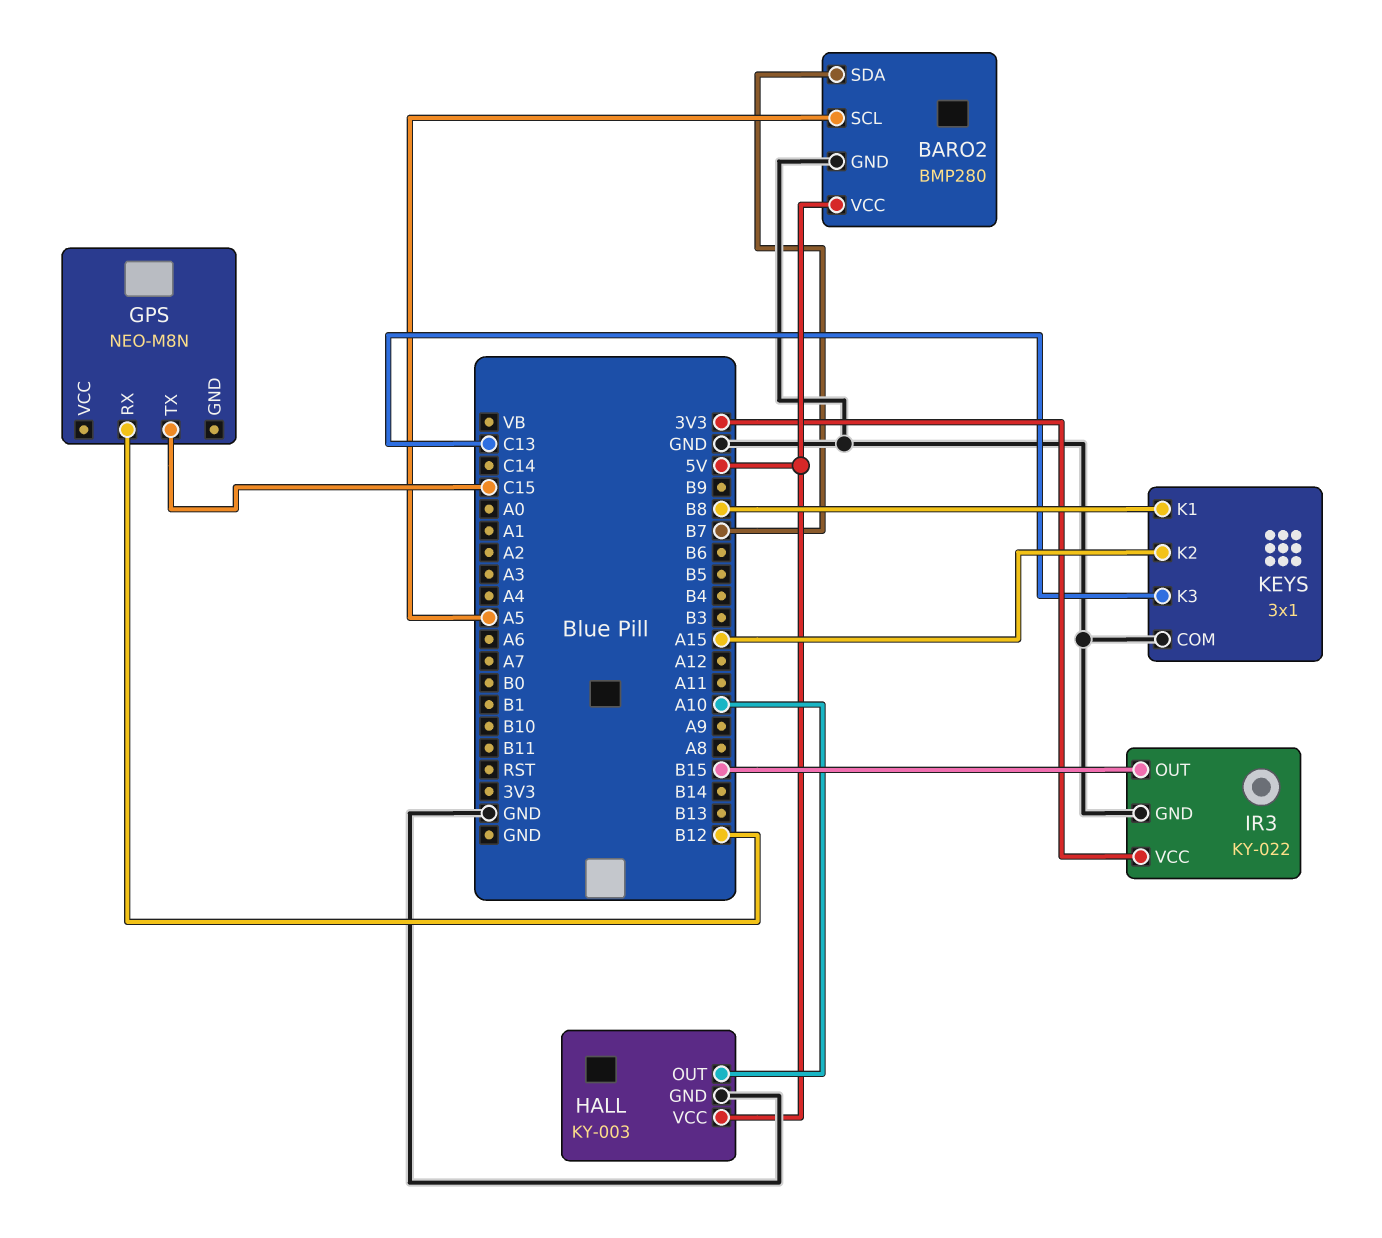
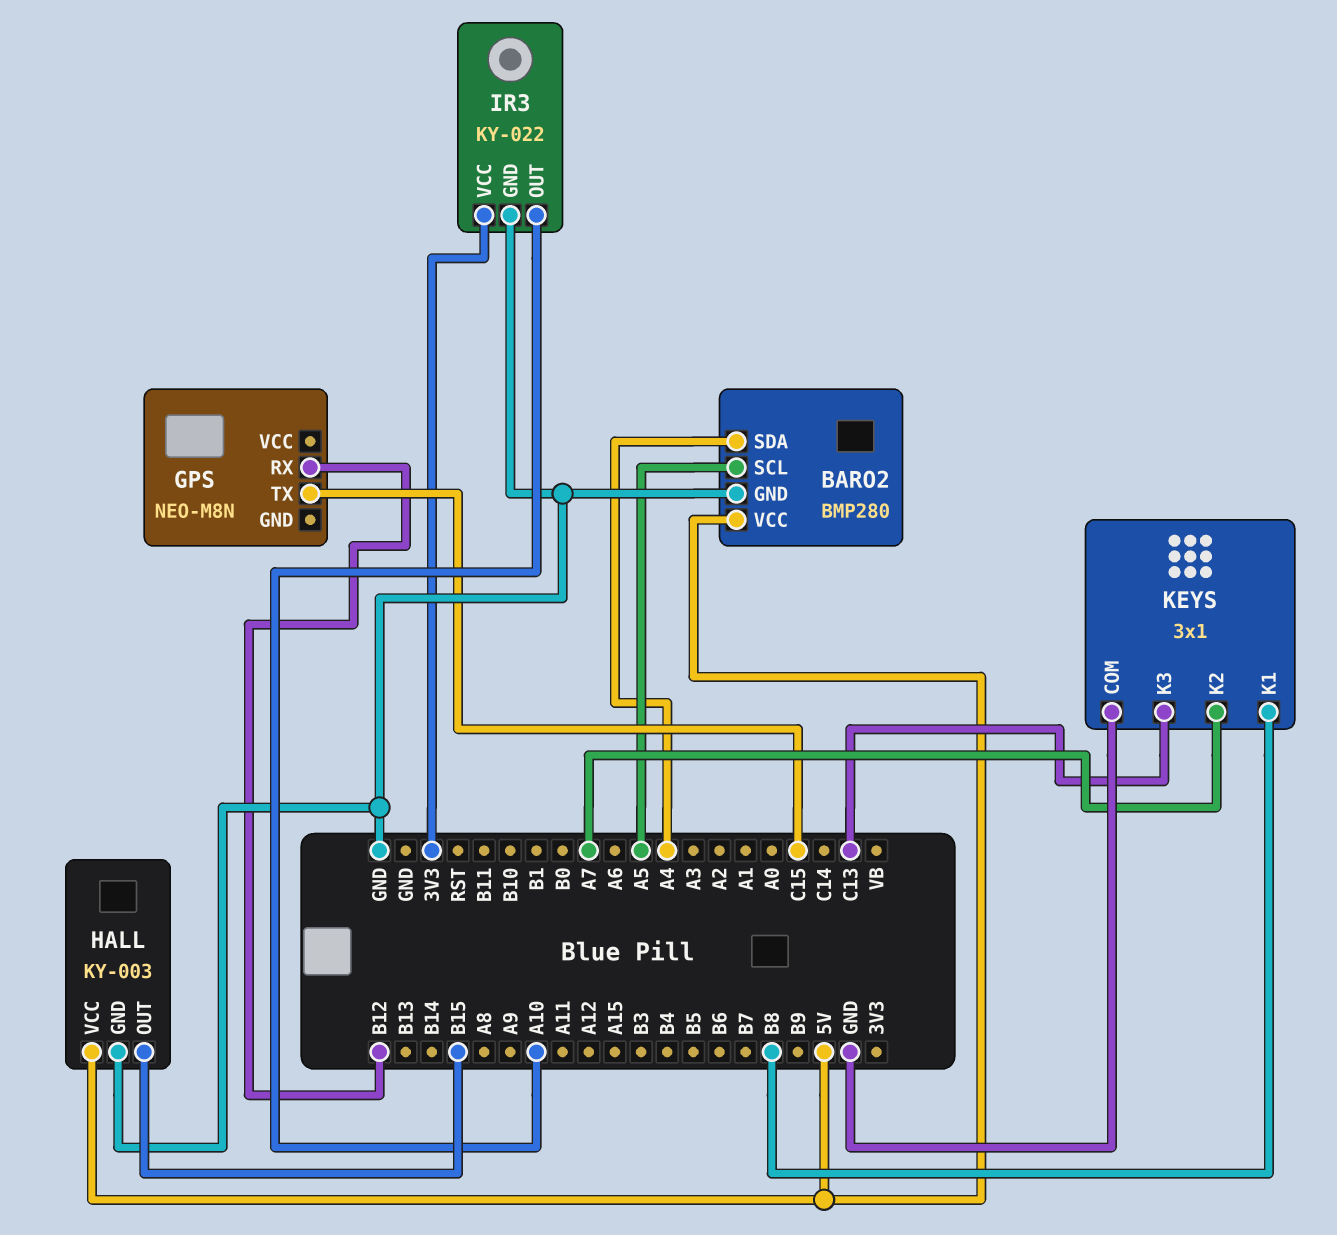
BARO2 pin SDA: B7 -> A4
HALL pin OUT: A10 -> B15
IR3 pin OUT: B15 -> A10
KEYS pin K2: A15 -> A7

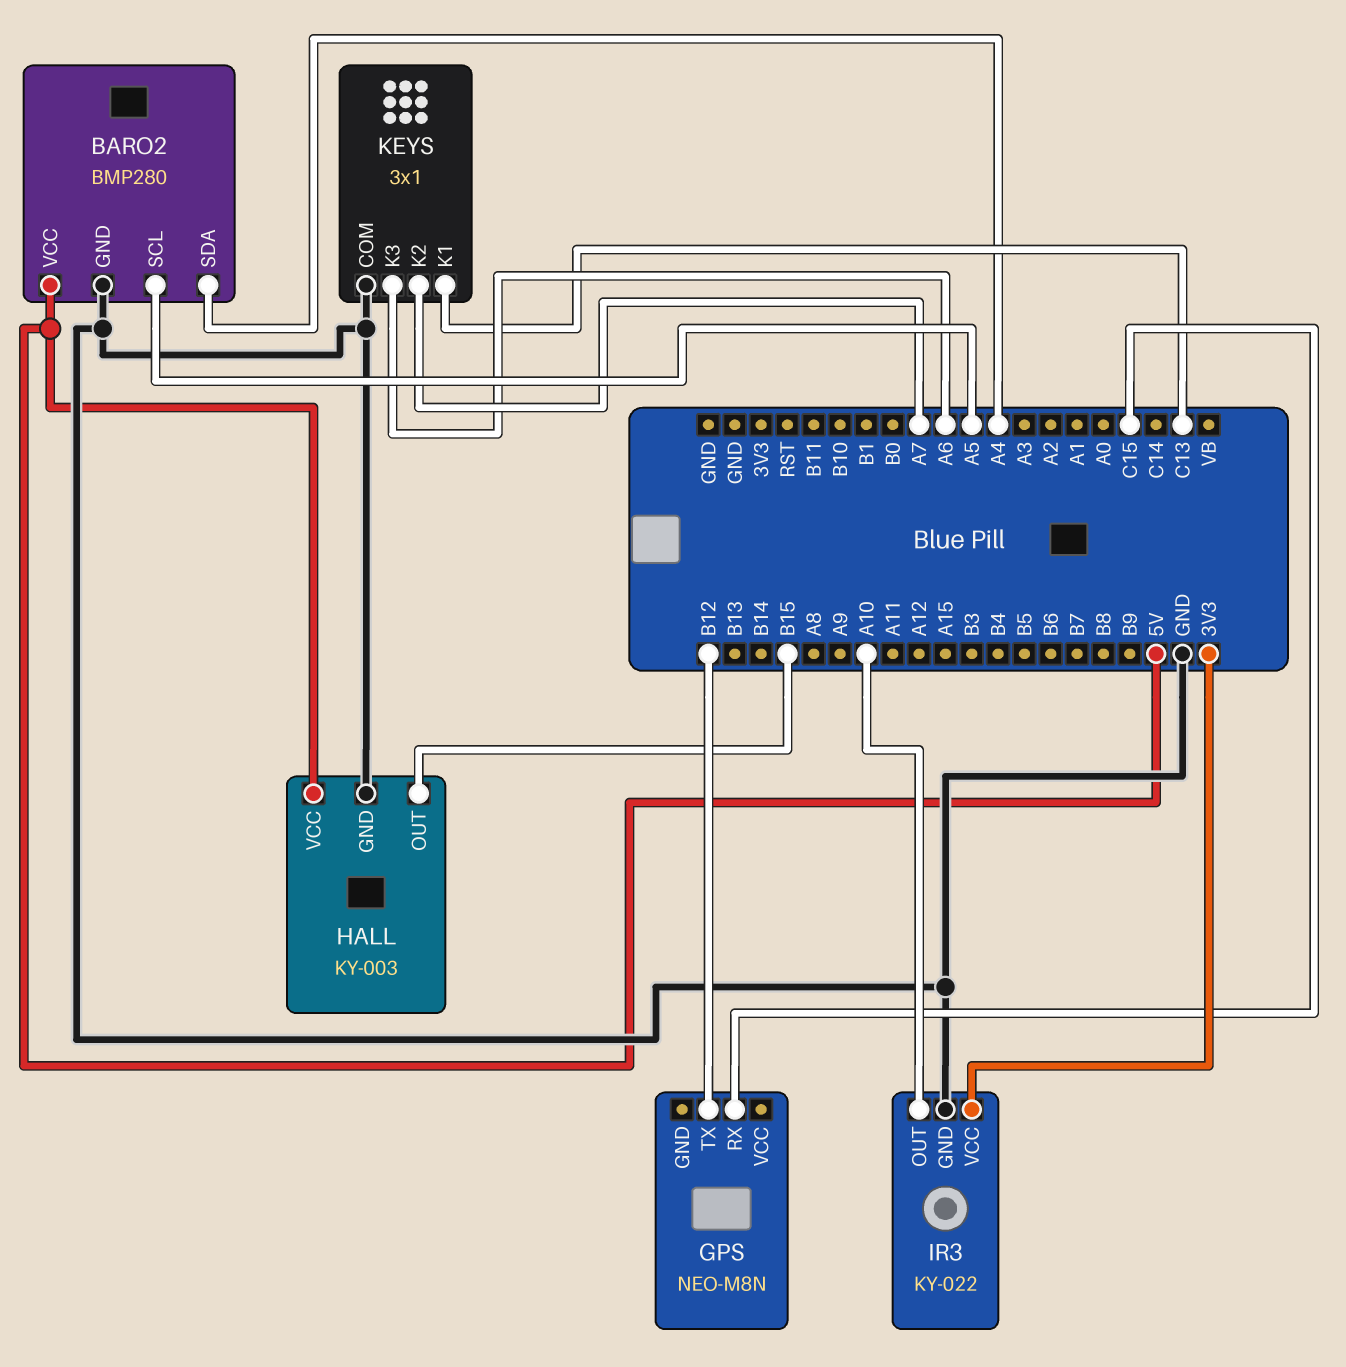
GPS pin RX: B12 -> C15
GPS pin TX: C15 -> B12
KEYS pin K1: B8 -> C13
KEYS pin K3: C13 -> A6

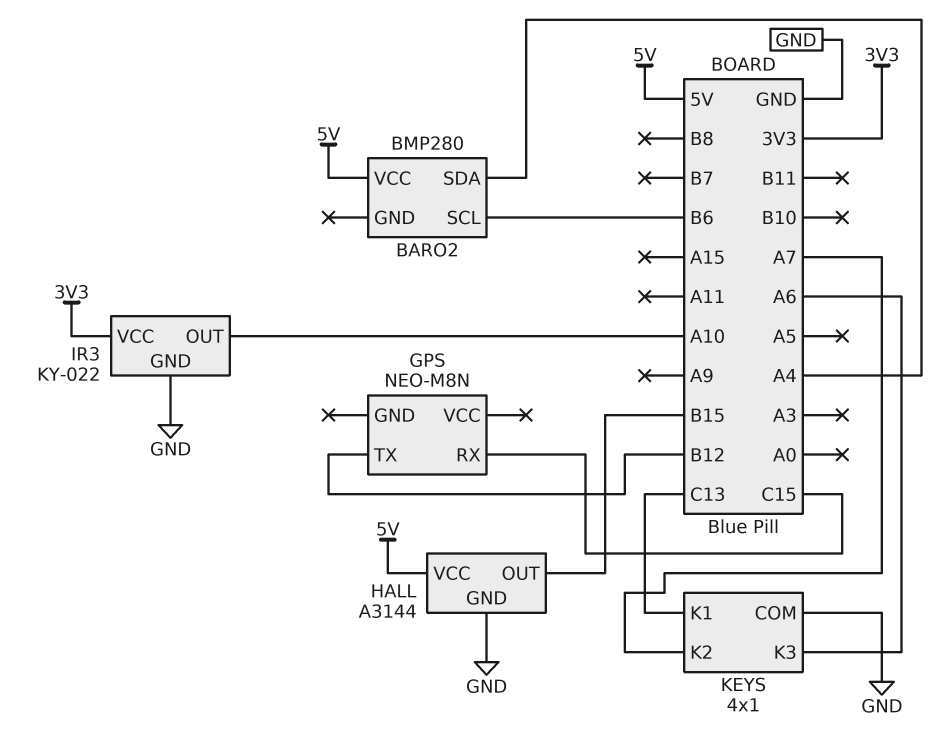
BARO2 pin GND: GND -> none
BARO2 pin SCL: A5 -> B6
HALL: KY-003 -> A3144
KEYS: 3x1 -> 4x1

